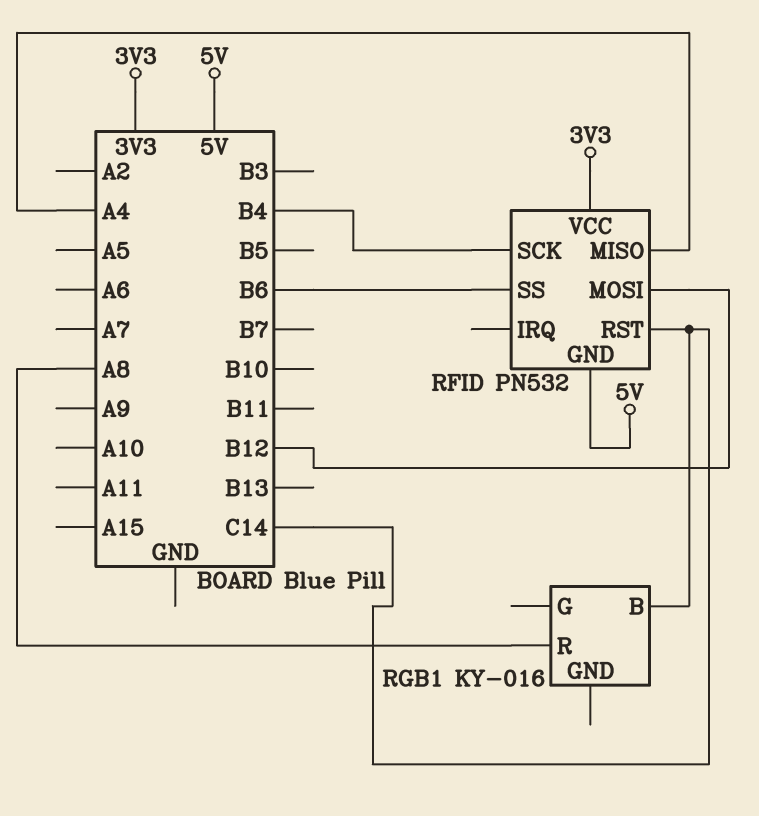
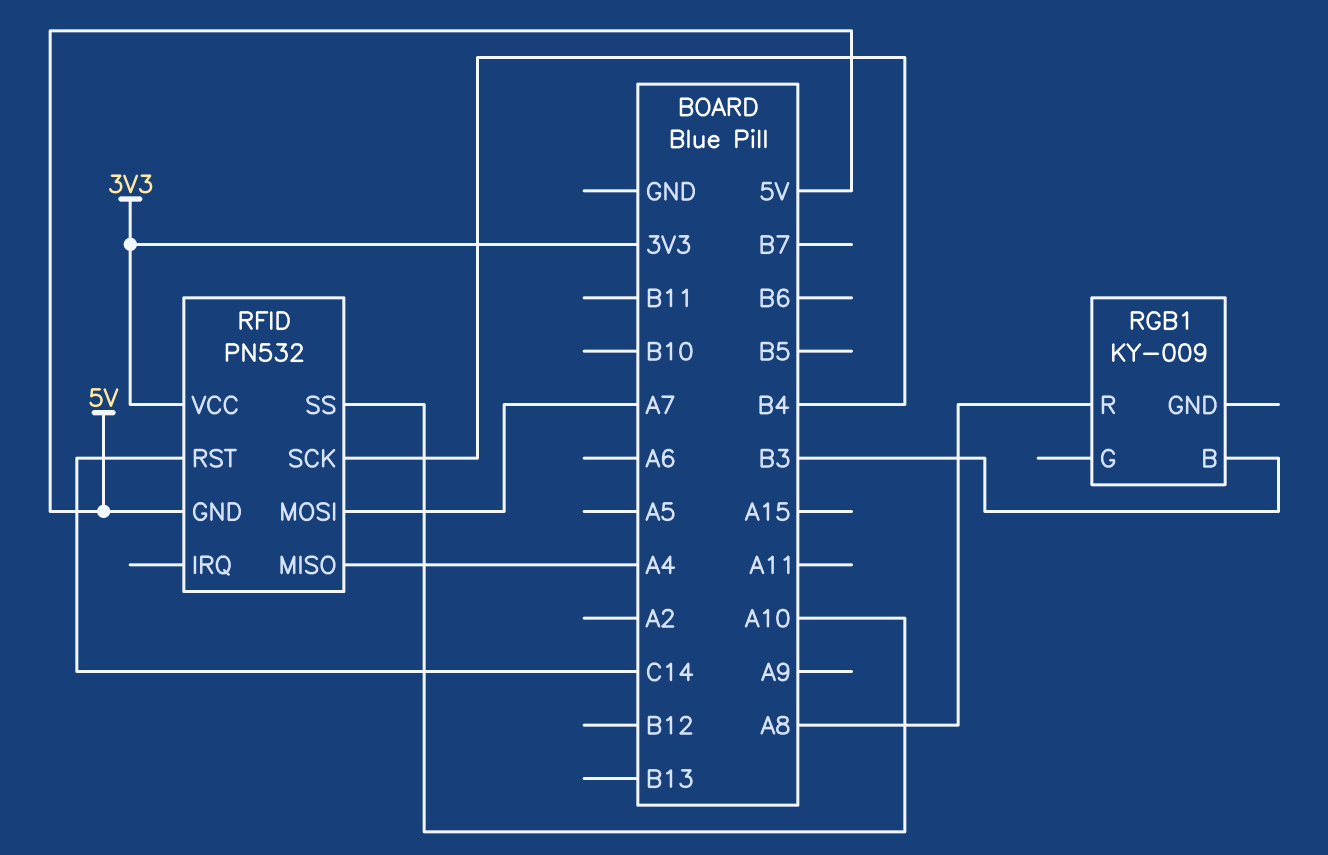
RFID pin MOSI: B12 -> A7
RFID pin SS: B6 -> A10
RGB1: KY-016 -> KY-009
RGB1 pin B: C14 -> B3

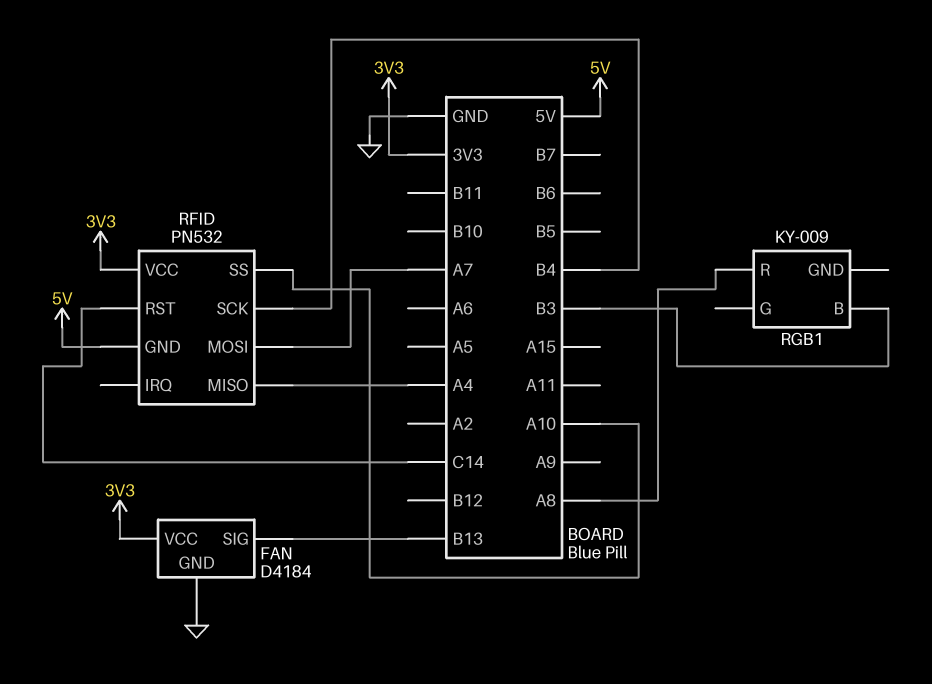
FAN: none -> D4184
FAN pin GND: none -> GND
FAN pin SIG: none -> B13
FAN pin VCC: none -> 3V3

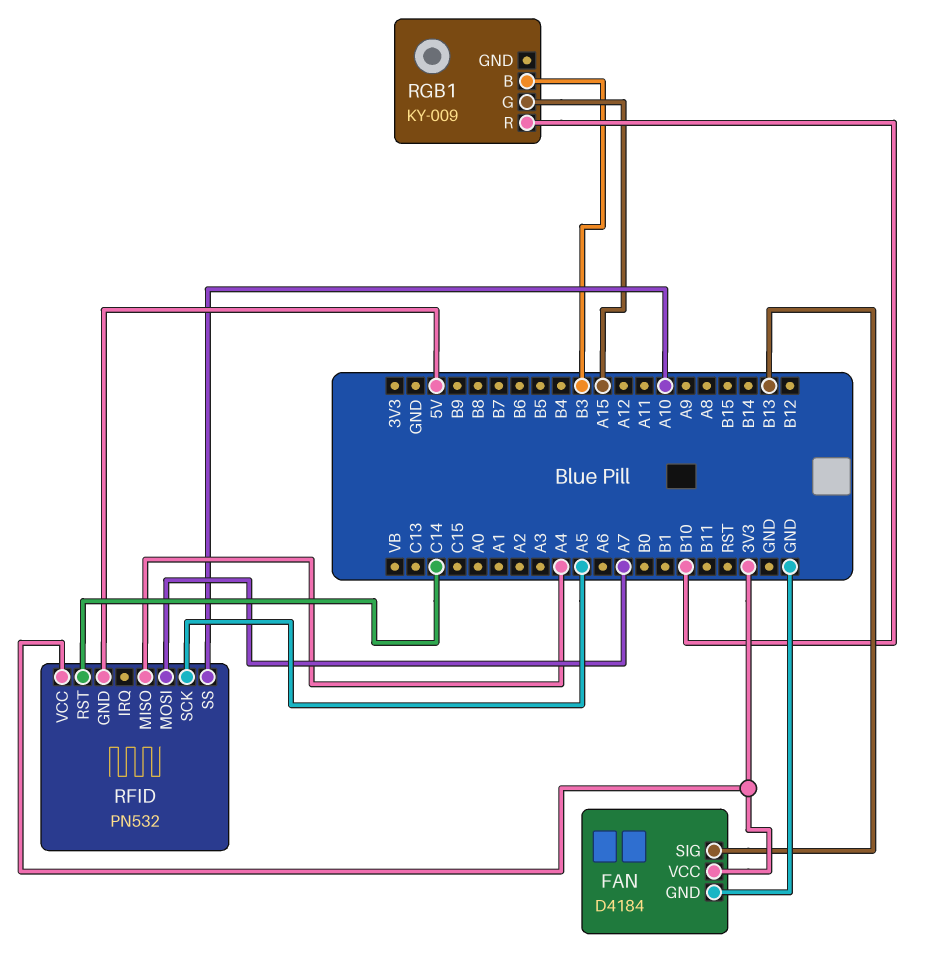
RFID pin SCK: B4 -> A5
RGB1 pin G: none -> A15
RGB1 pin R: A8 -> B10

